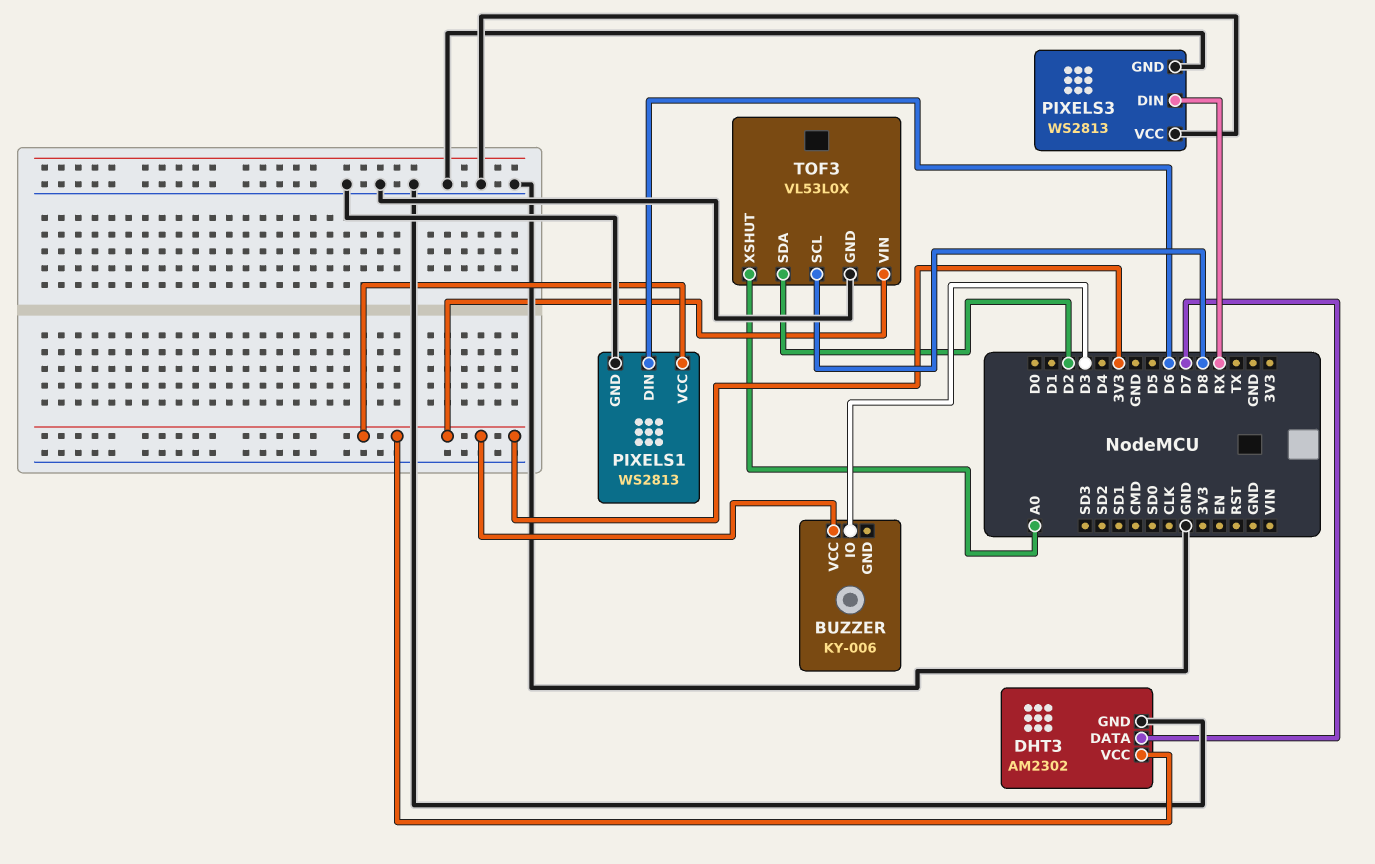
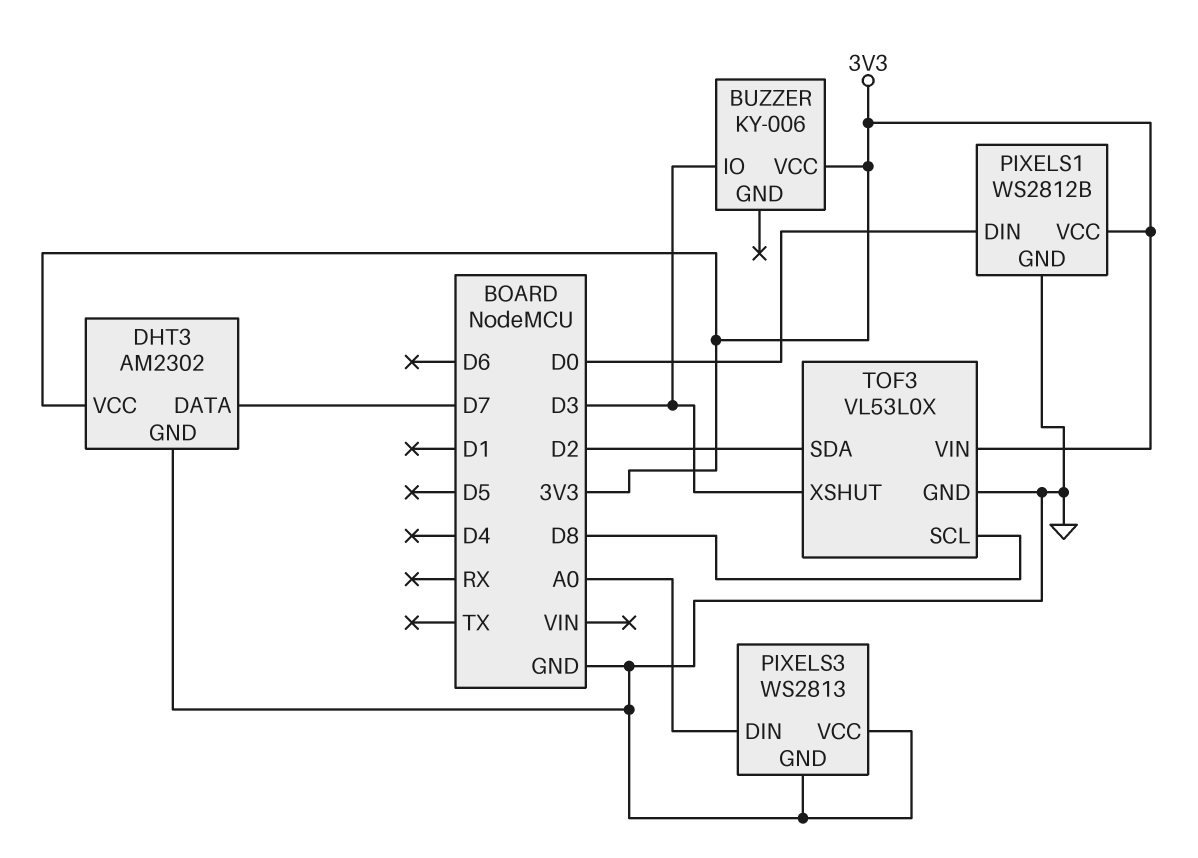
PIXELS1: WS2813 -> WS2812B
PIXELS1 pin DIN: D6 -> D0
PIXELS3 pin DIN: RX -> A0
TOF3 pin XSHUT: A0 -> D3

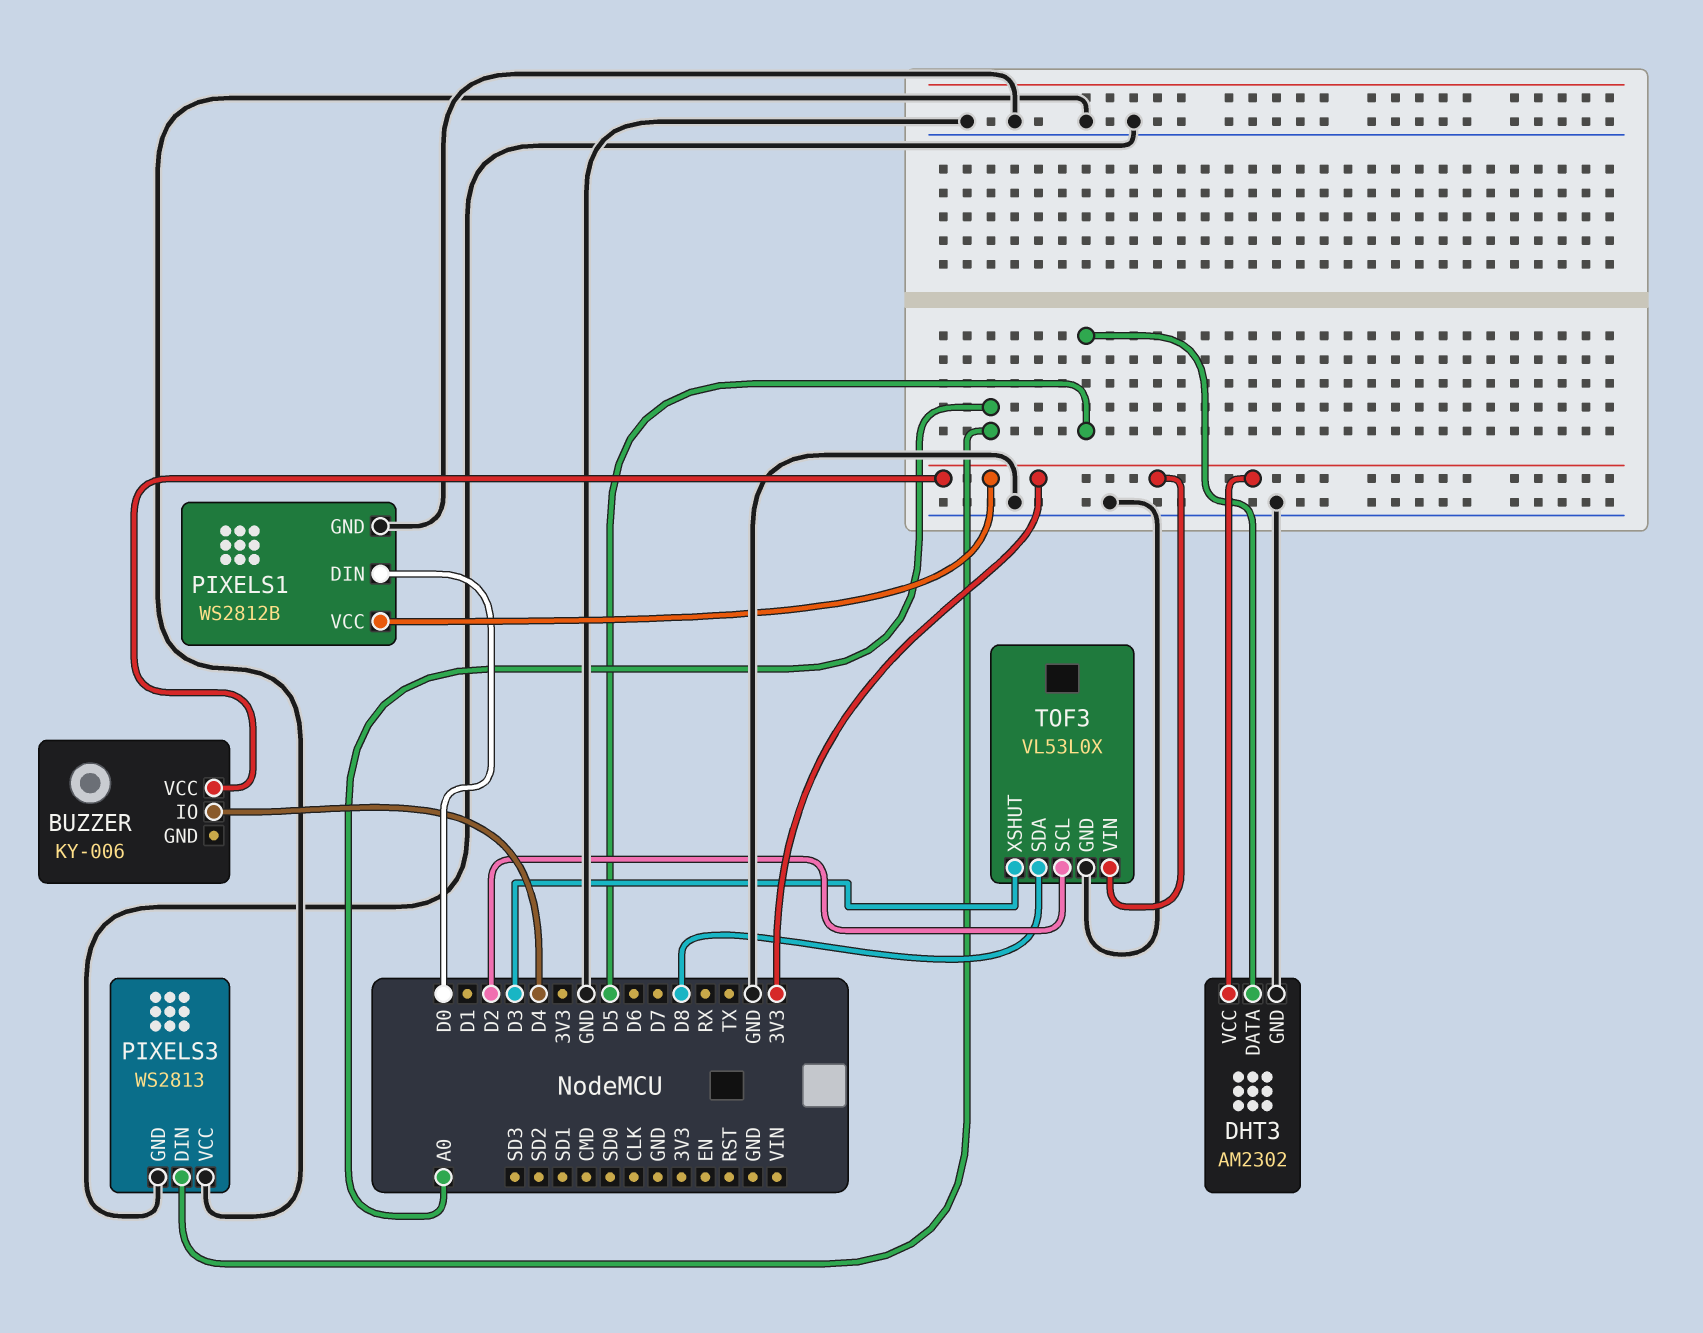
BUZZER pin IO: D3 -> D4
DHT3 pin DATA: D7 -> D5
TOF3 pin SCL: D8 -> D2
TOF3 pin SDA: D2 -> D8

